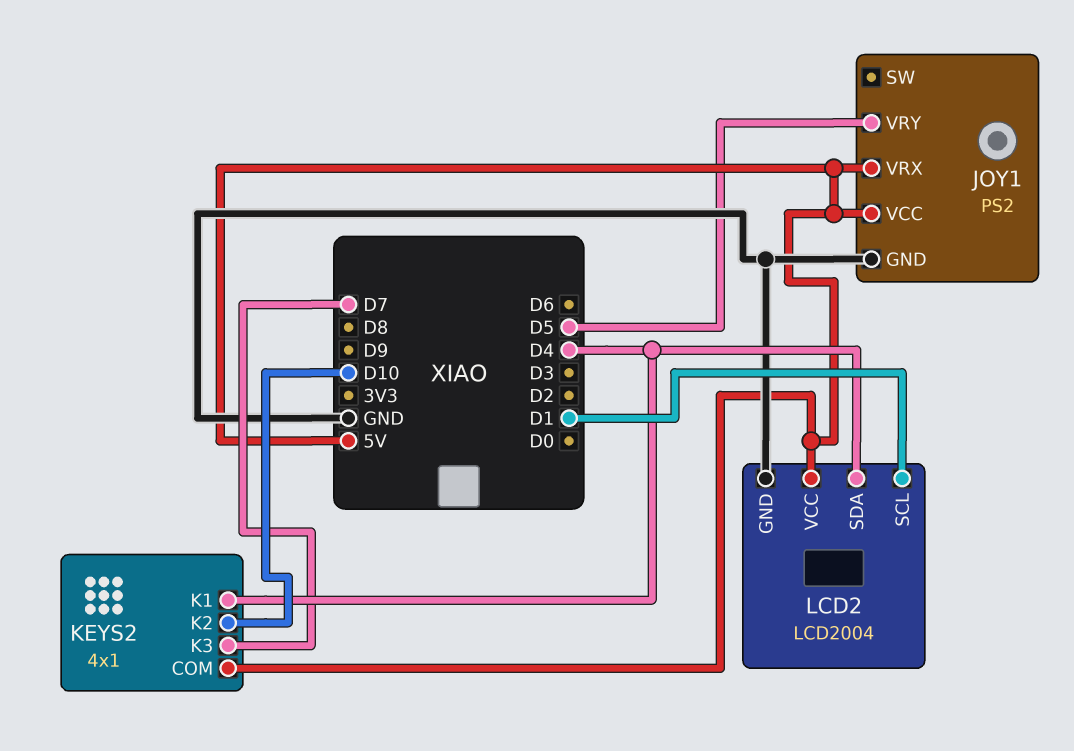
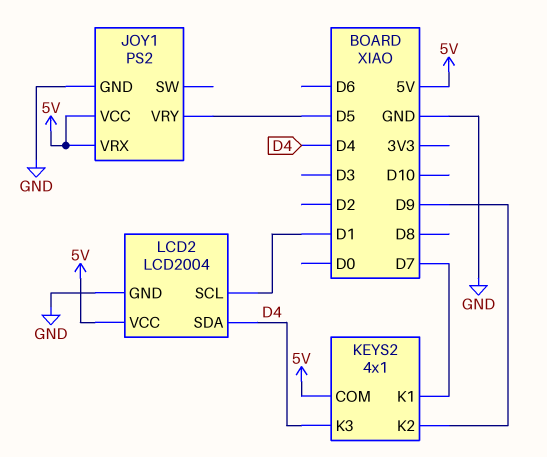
KEYS2 pin K1: D4 -> D7
KEYS2 pin K2: D10 -> D9
KEYS2 pin K3: D7 -> D4

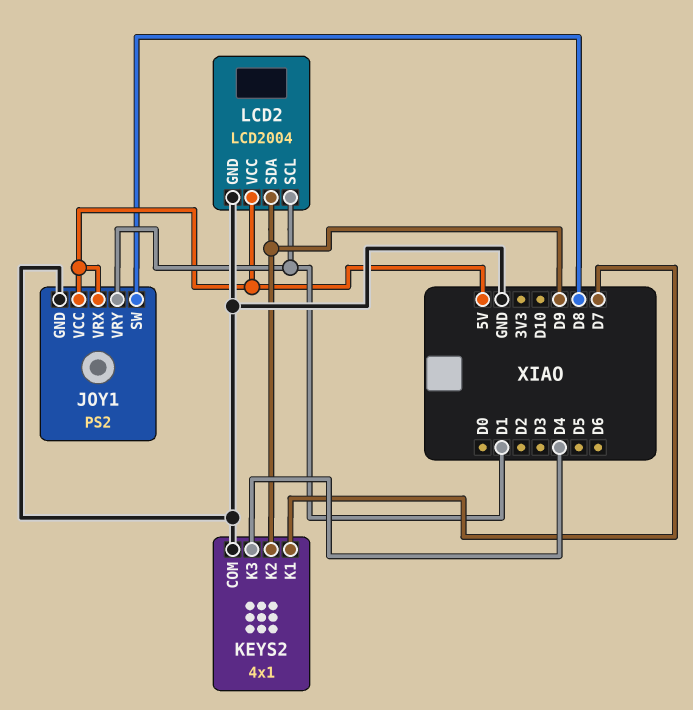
JOY1 pin SW: none -> D8
JOY1 pin VRY: D5 -> D1
KEYS2 pin COM: 5V -> GND
LCD2 pin SDA: D4 -> D9

